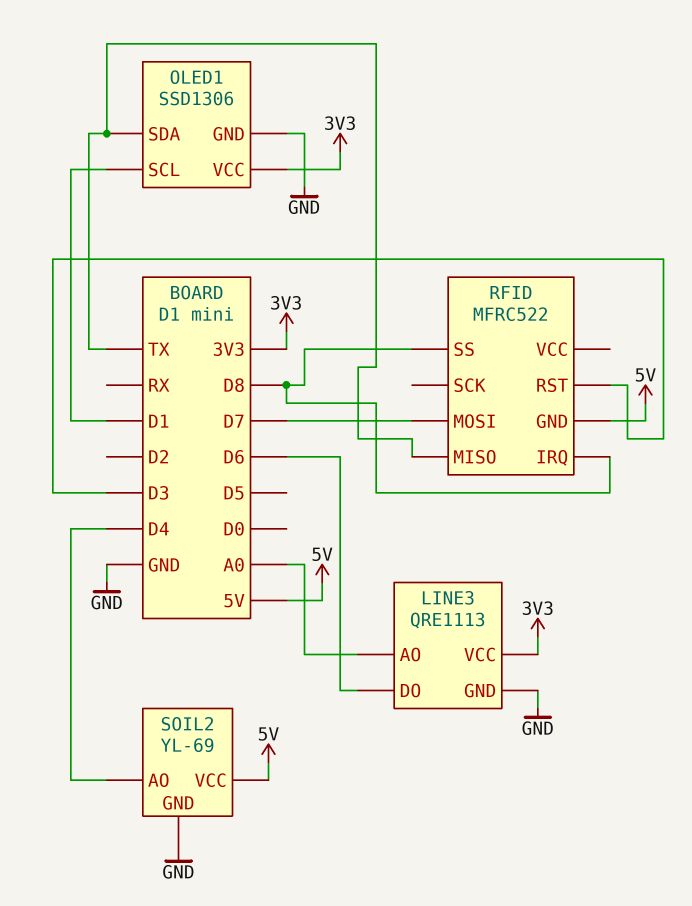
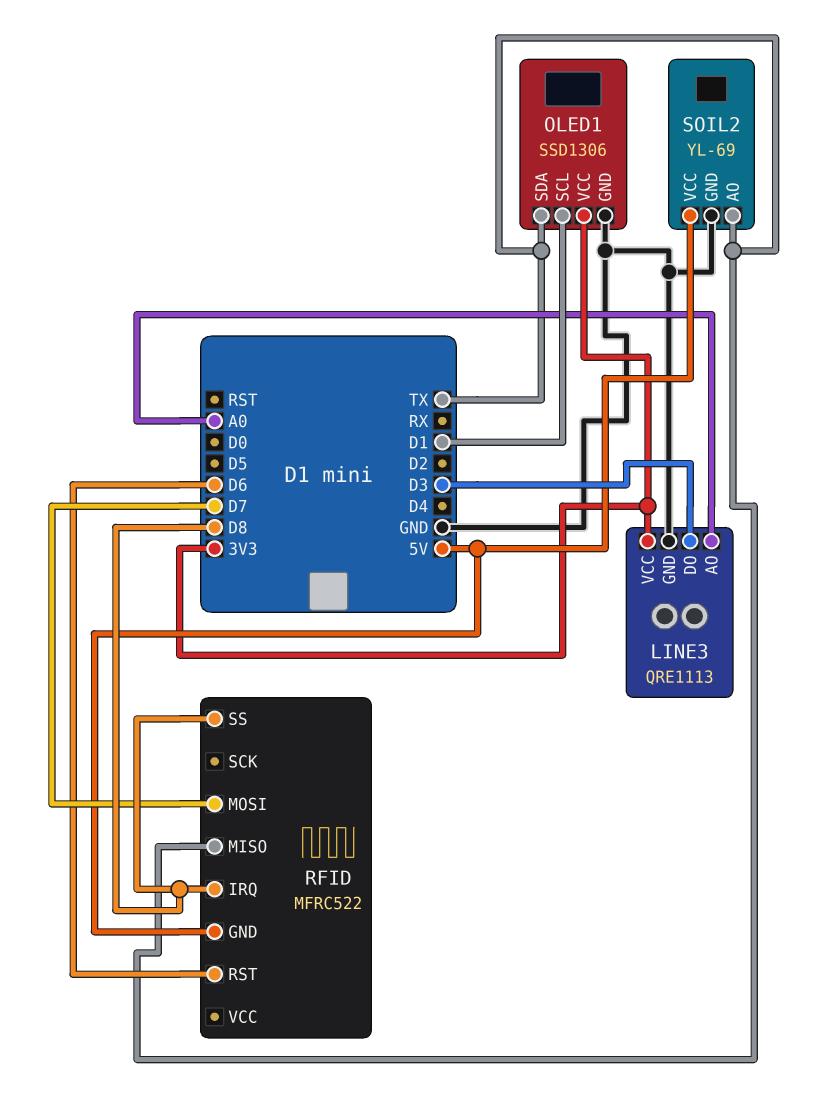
LINE3 pin DO: D6 -> D3
RFID pin RST: D3 -> D6
SOIL2 pin AO: D4 -> TX

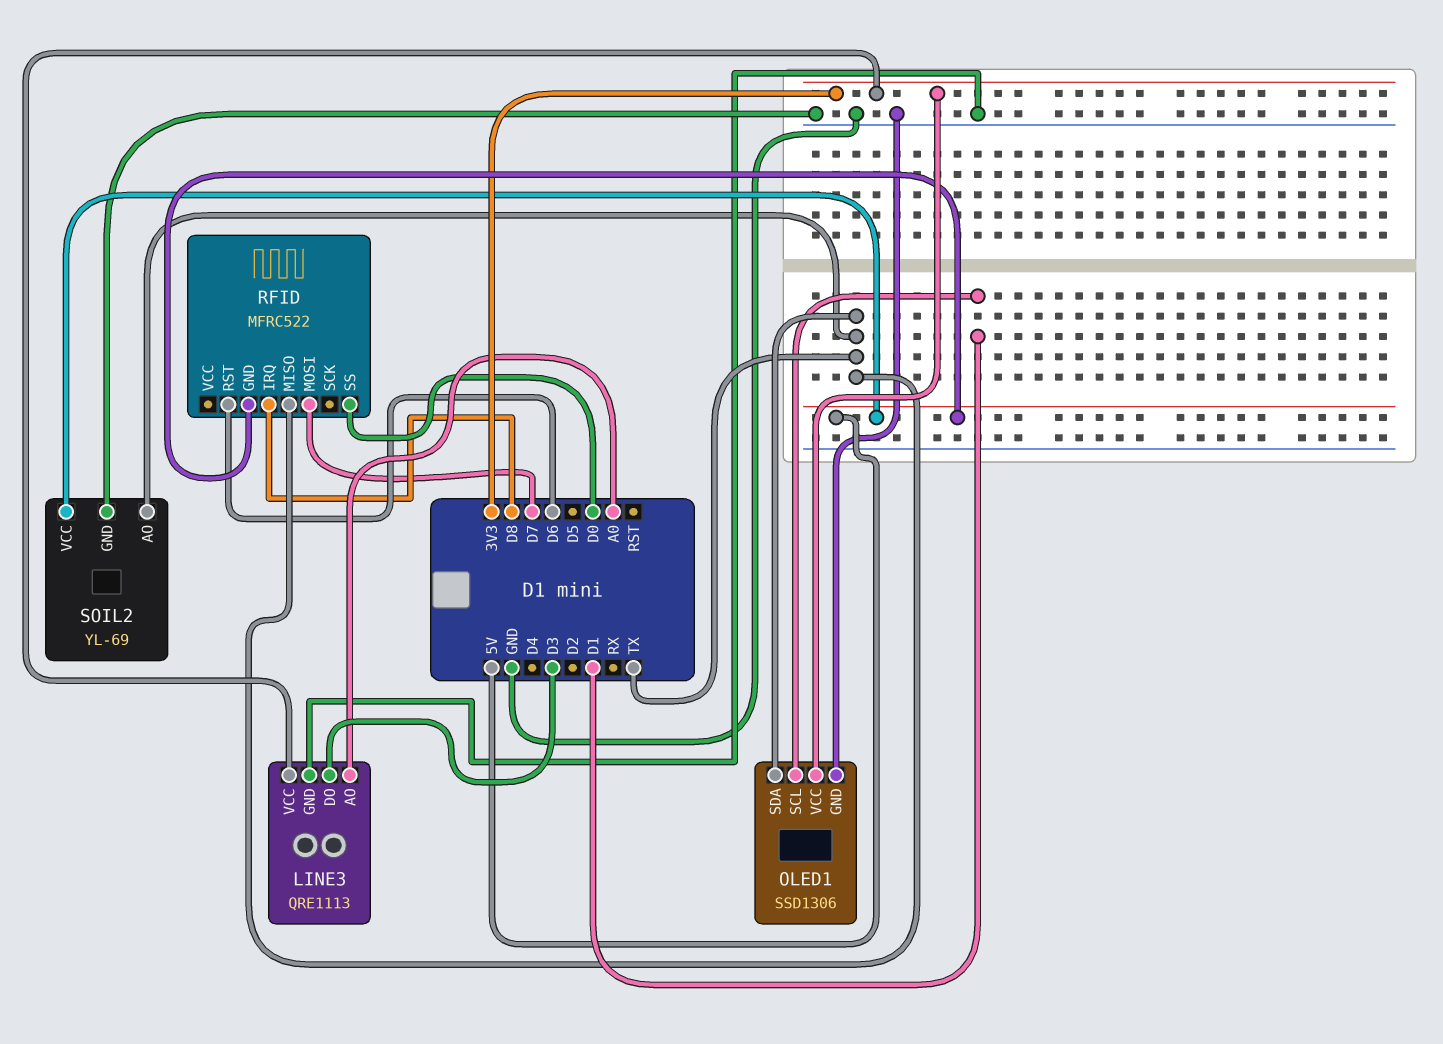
RFID pin SS: D8 -> D0

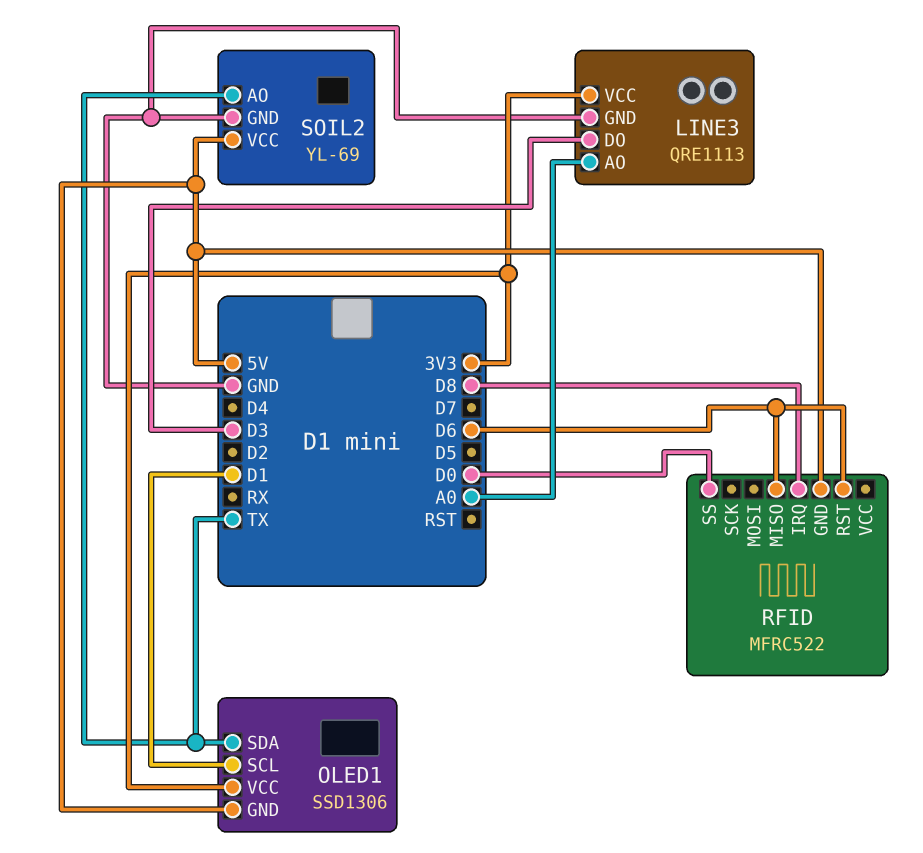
OLED1 pin GND: GND -> 5V
RFID pin MISO: TX -> D6
RFID pin MOSI: D7 -> none

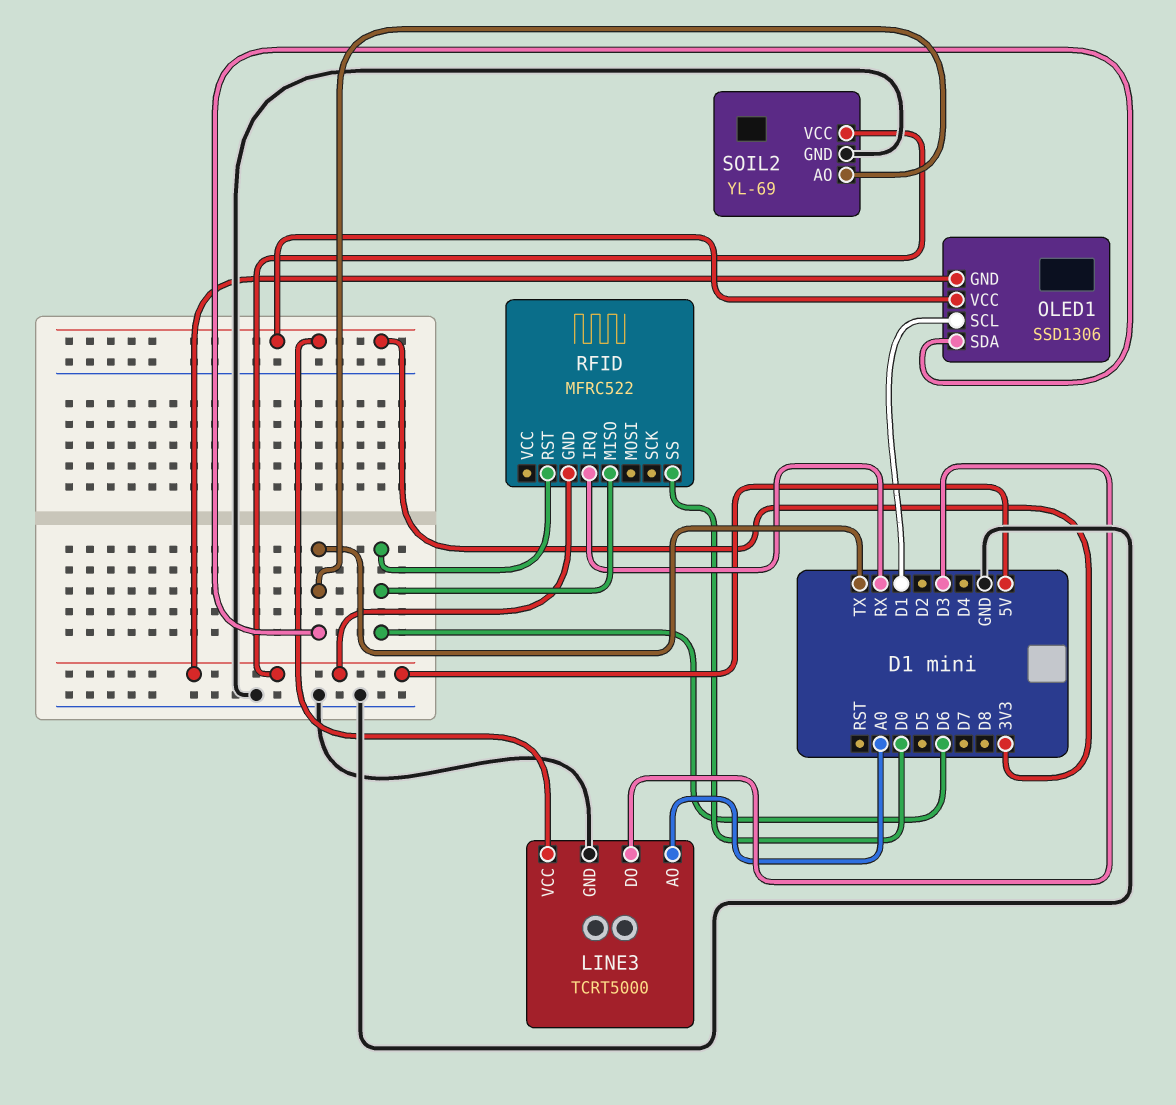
LINE3: QRE1113 -> TCRT5000
RFID pin IRQ: D8 -> RX

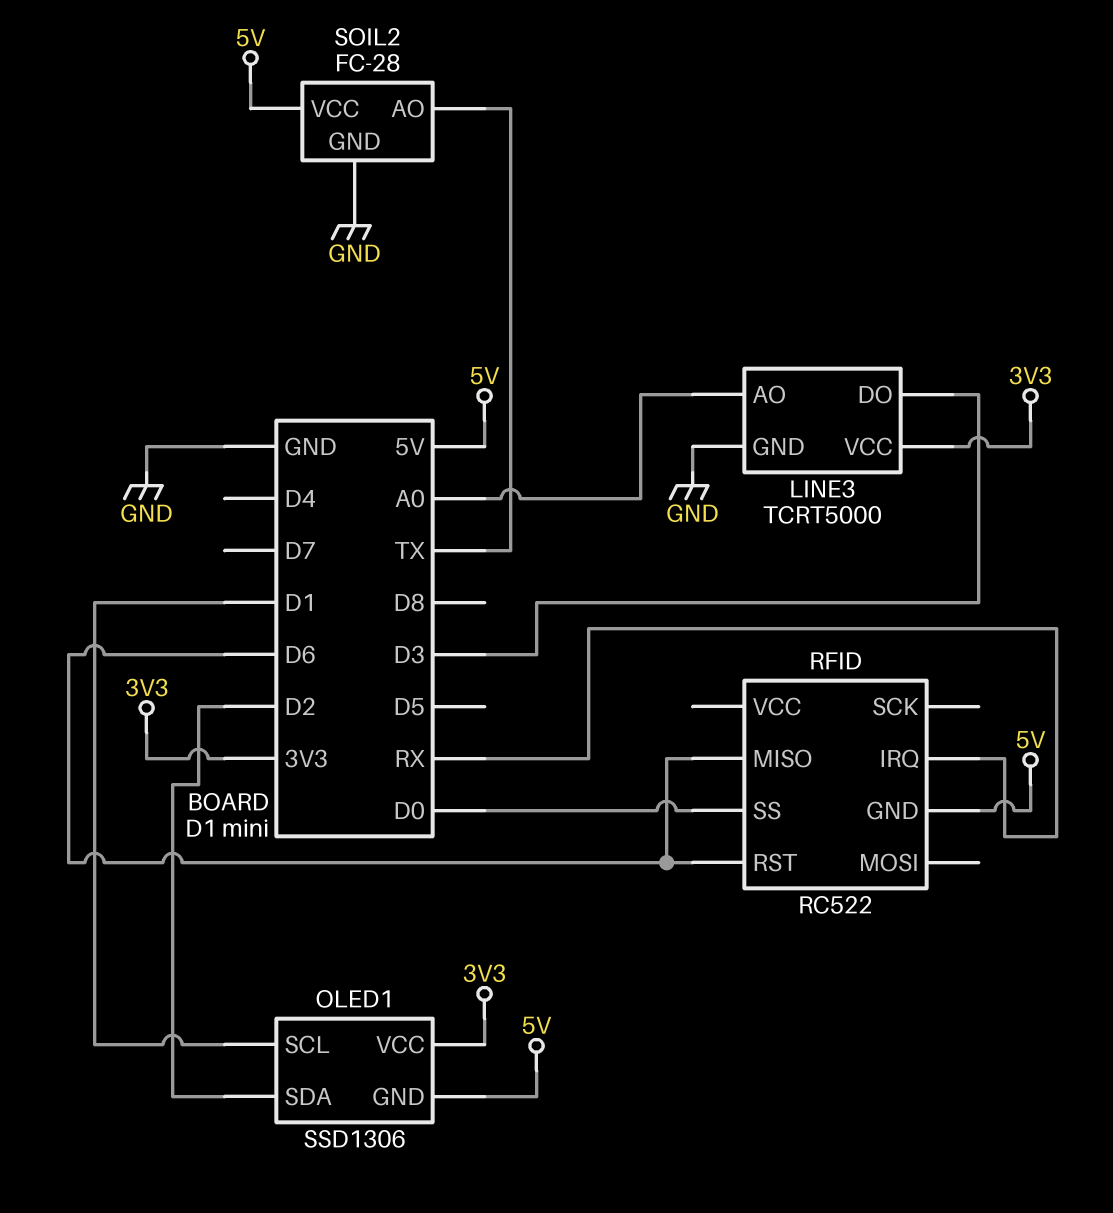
OLED1 pin SDA: TX -> D2
RFID: MFRC522 -> RC522
SOIL2: YL-69 -> FC-28

